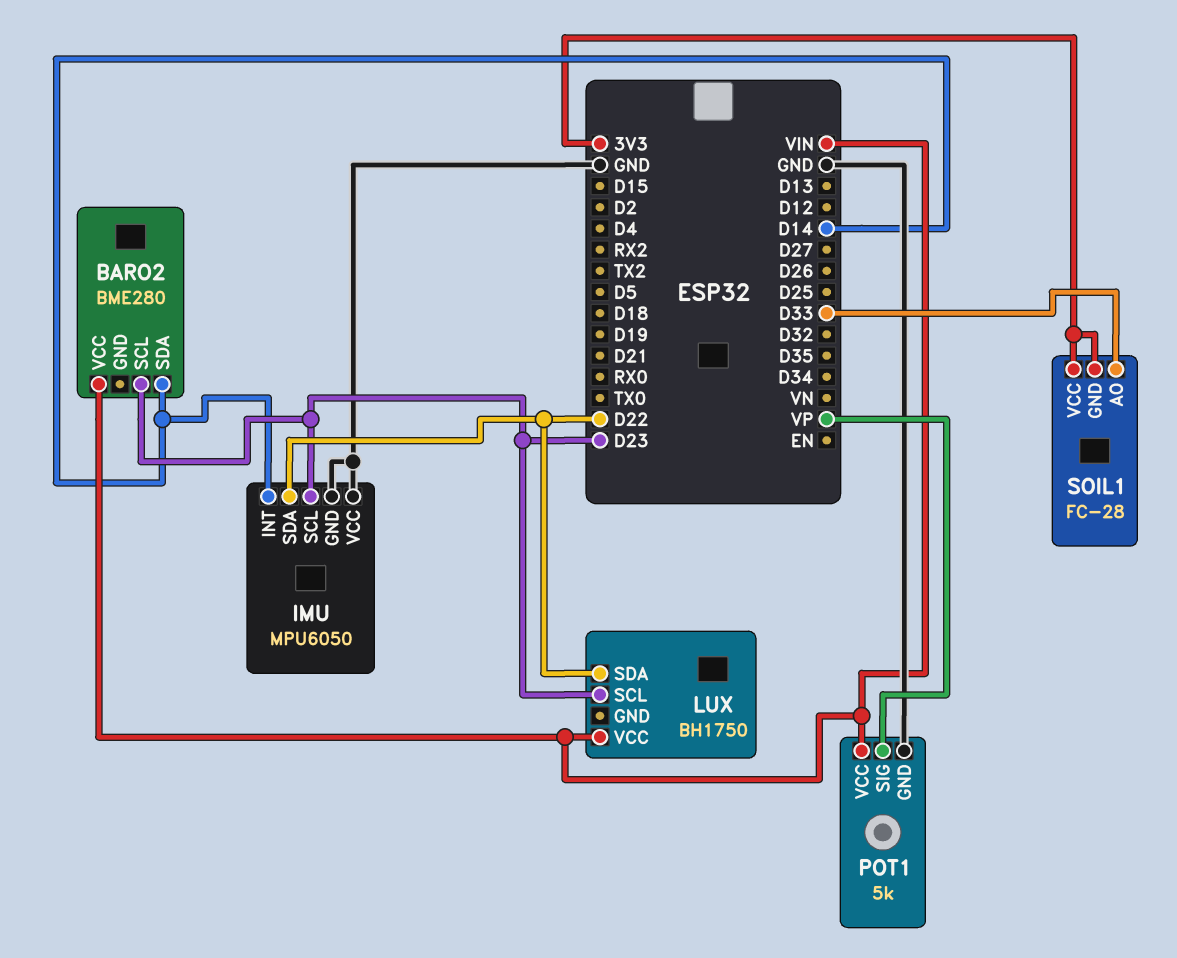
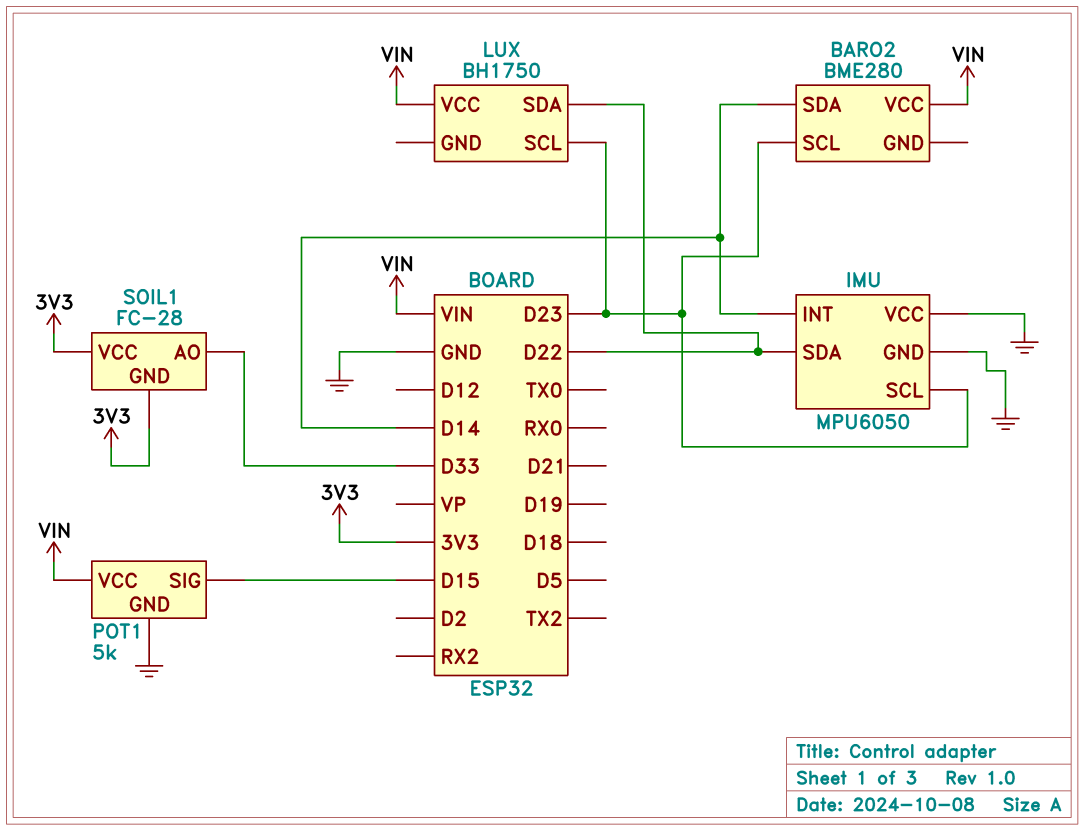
POT1 pin SIG: VP -> D15

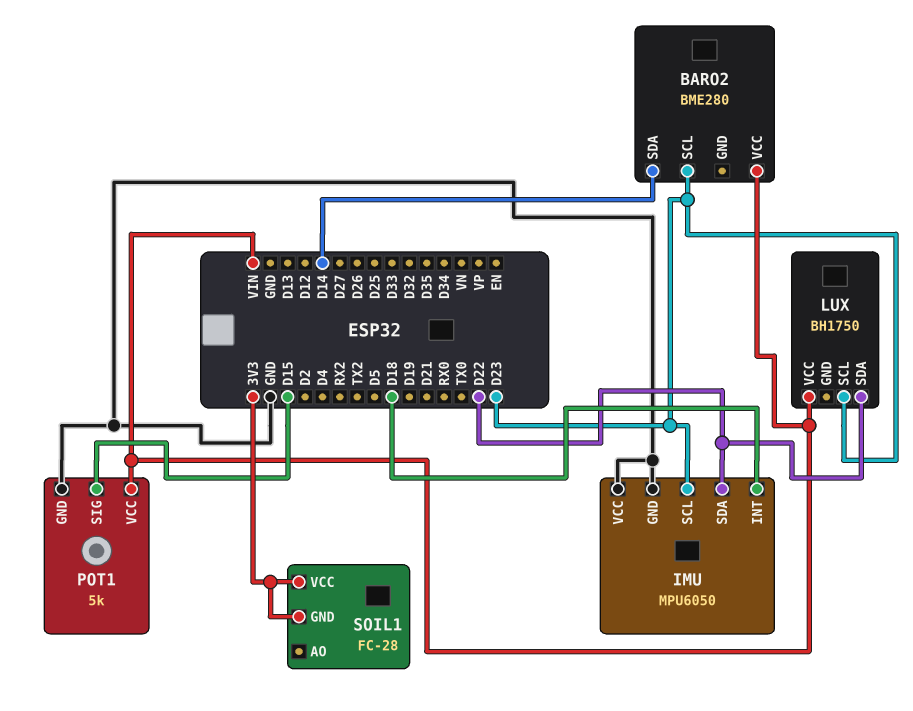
IMU pin INT: D14 -> D18
SOIL1 pin AO: D33 -> none

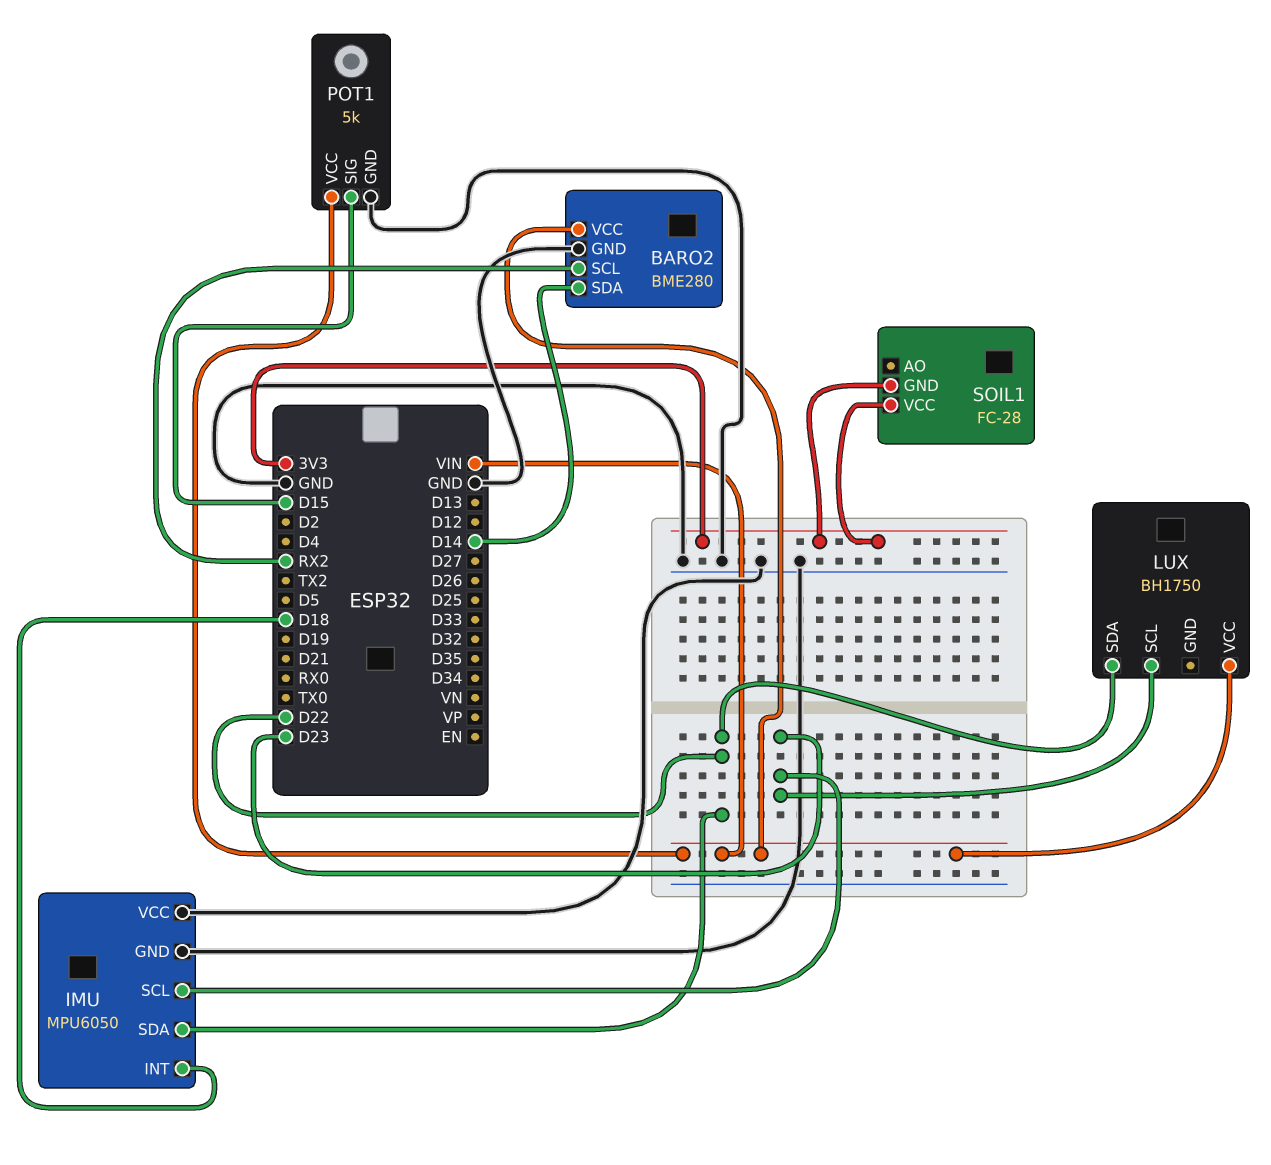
BARO2 pin GND: none -> GND
BARO2 pin SCL: D23 -> RX2

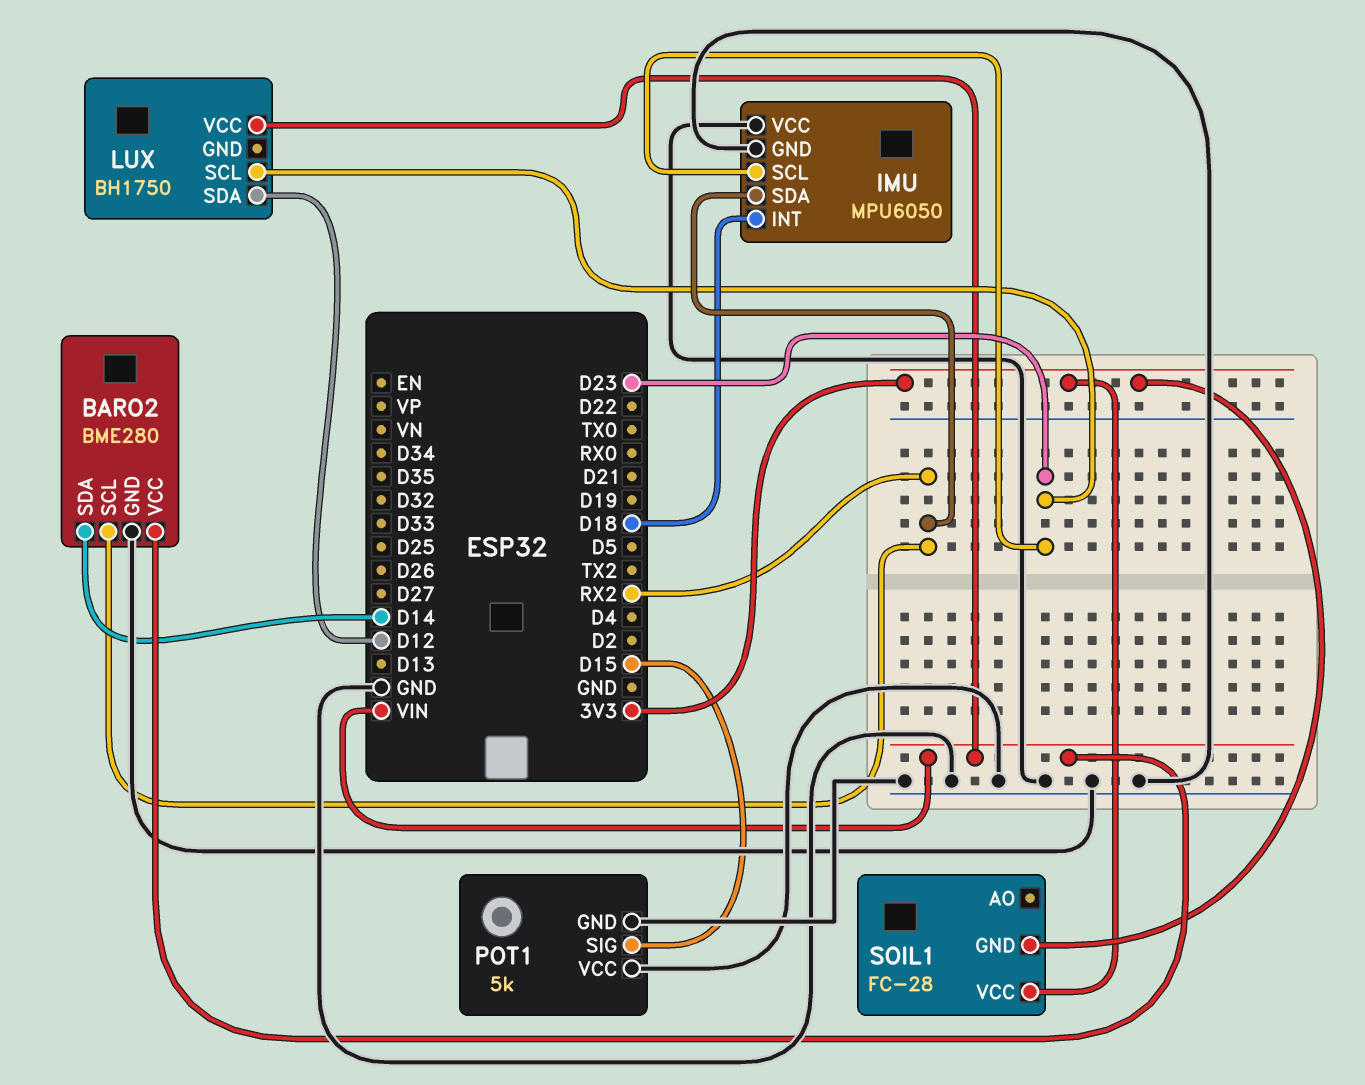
IMU pin SDA: D22 -> RX2
LUX pin SDA: D22 -> D12
POT1 pin VCC: VIN -> GND

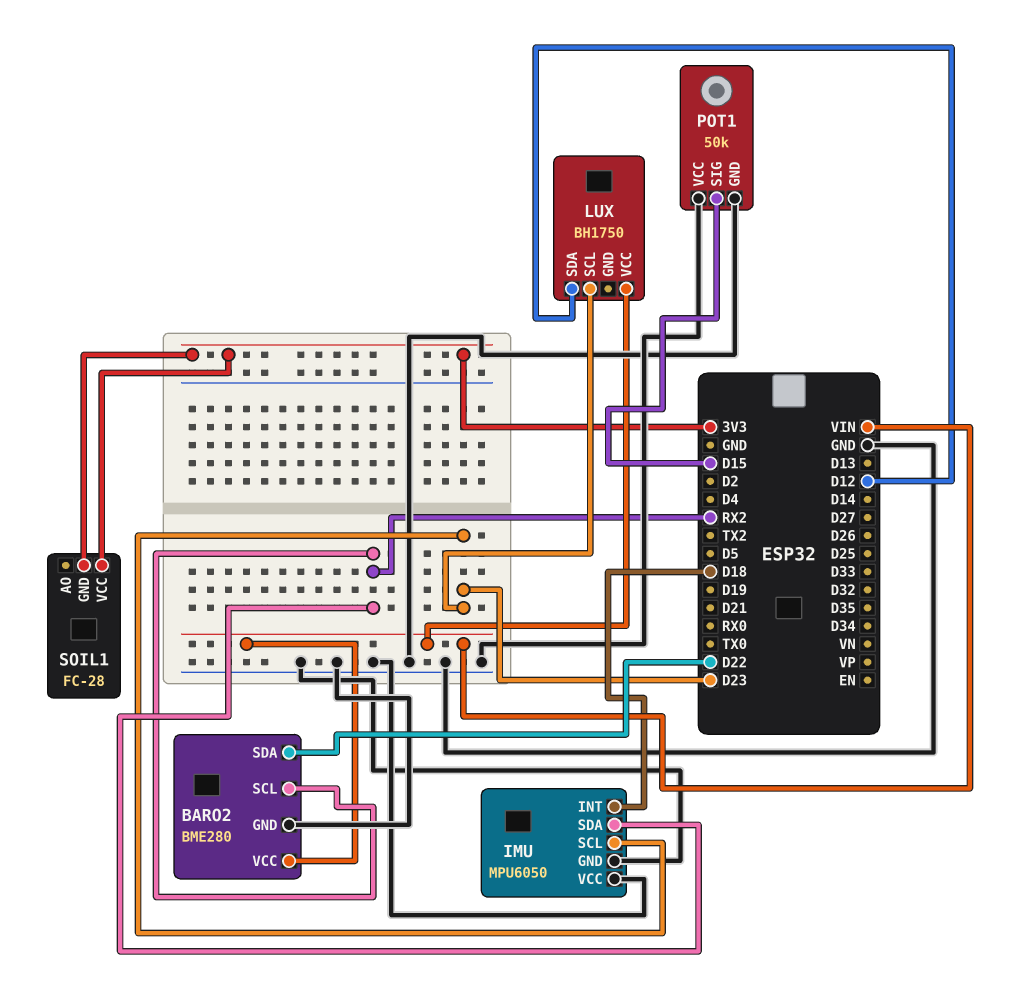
BARO2 pin SDA: D14 -> D22
POT1: 5k -> 50k

